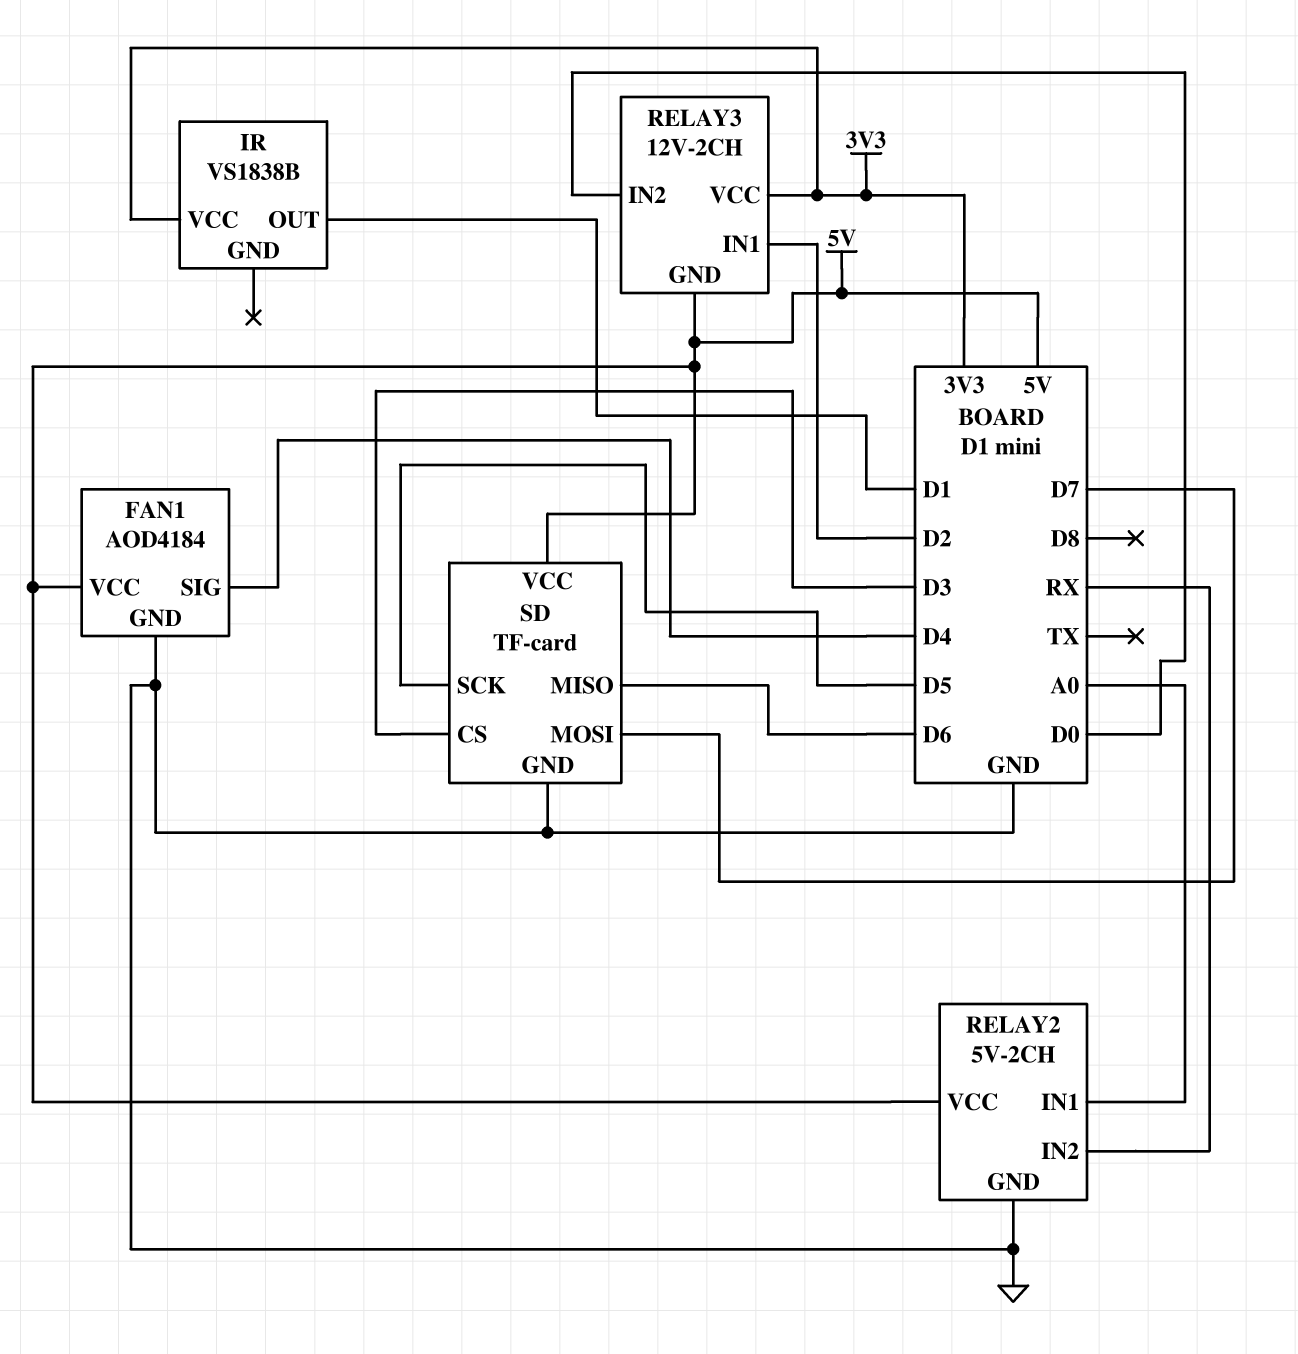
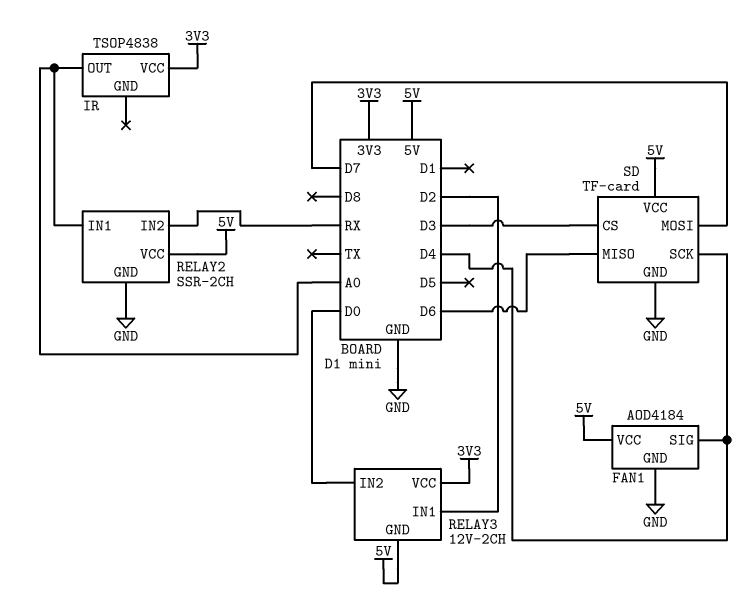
IR: VS1838B -> TSOP4838
IR pin OUT: D1 -> A0
RELAY2: 5V-2CH -> SSR-2CH
SD pin SCK: D5 -> D4

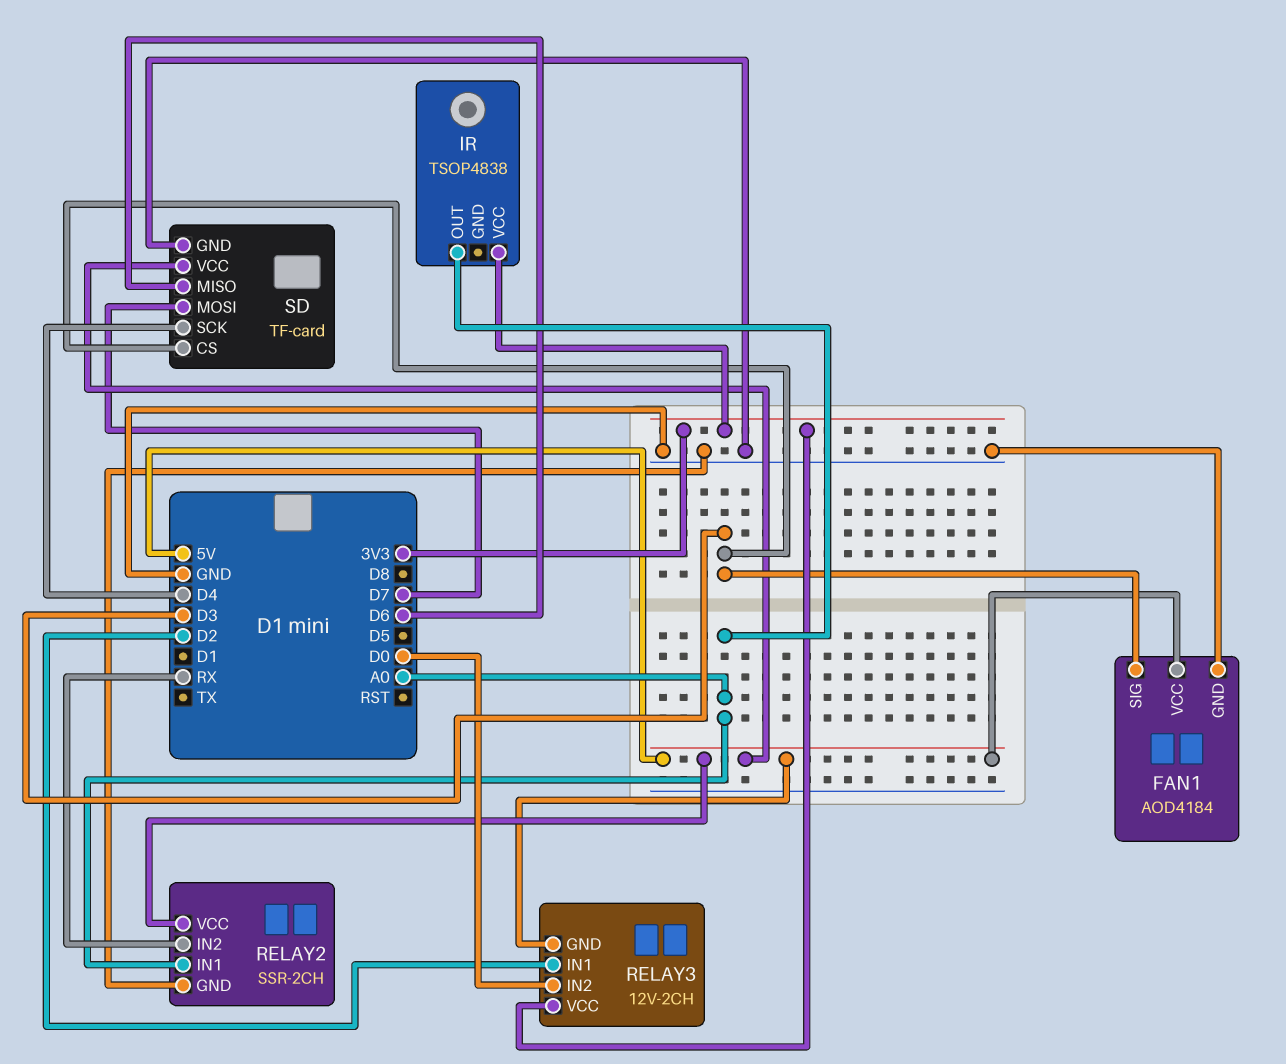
FAN1 pin SIG: D4 -> D3

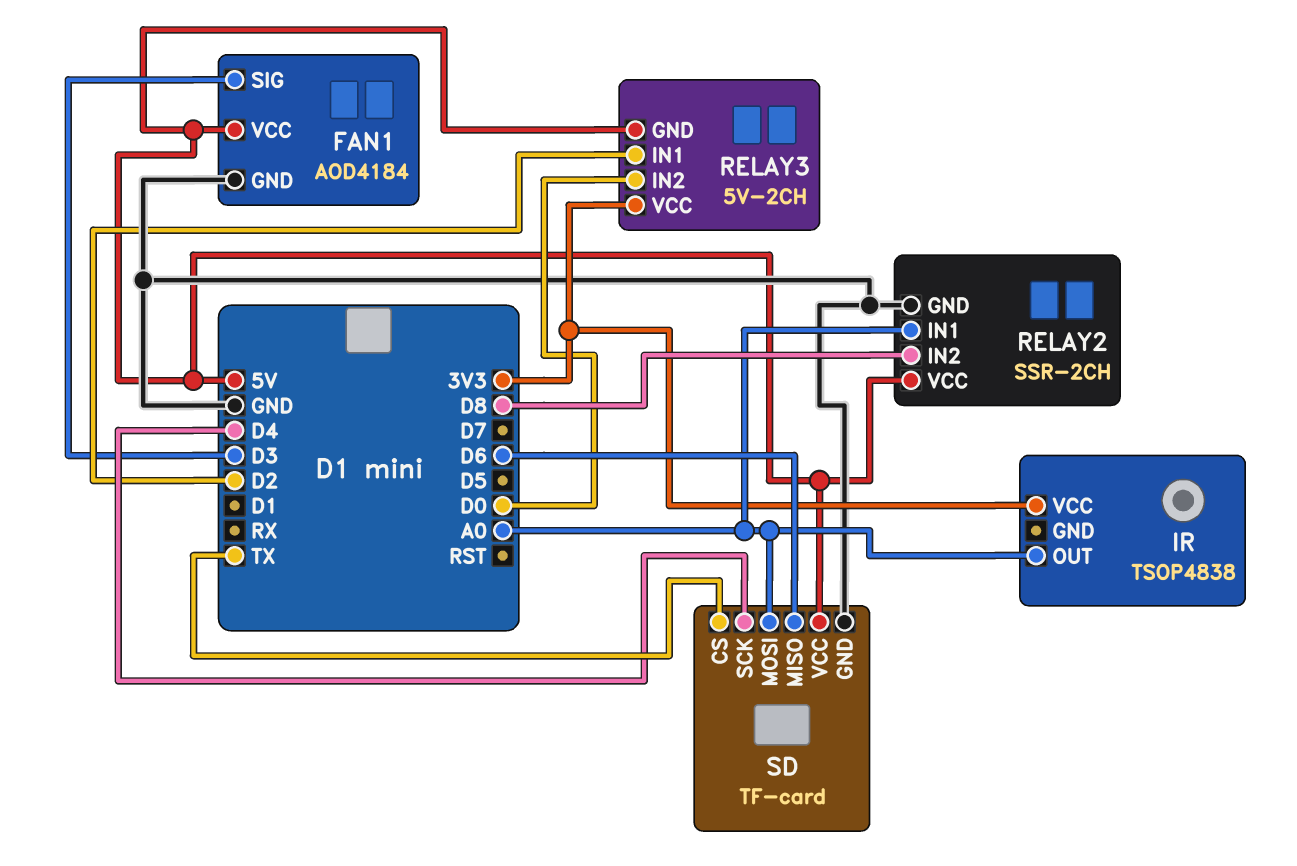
RELAY2 pin IN2: RX -> D8
RELAY3: 12V-2CH -> 5V-2CH
SD pin CS: D3 -> TX
SD pin MOSI: D7 -> A0

